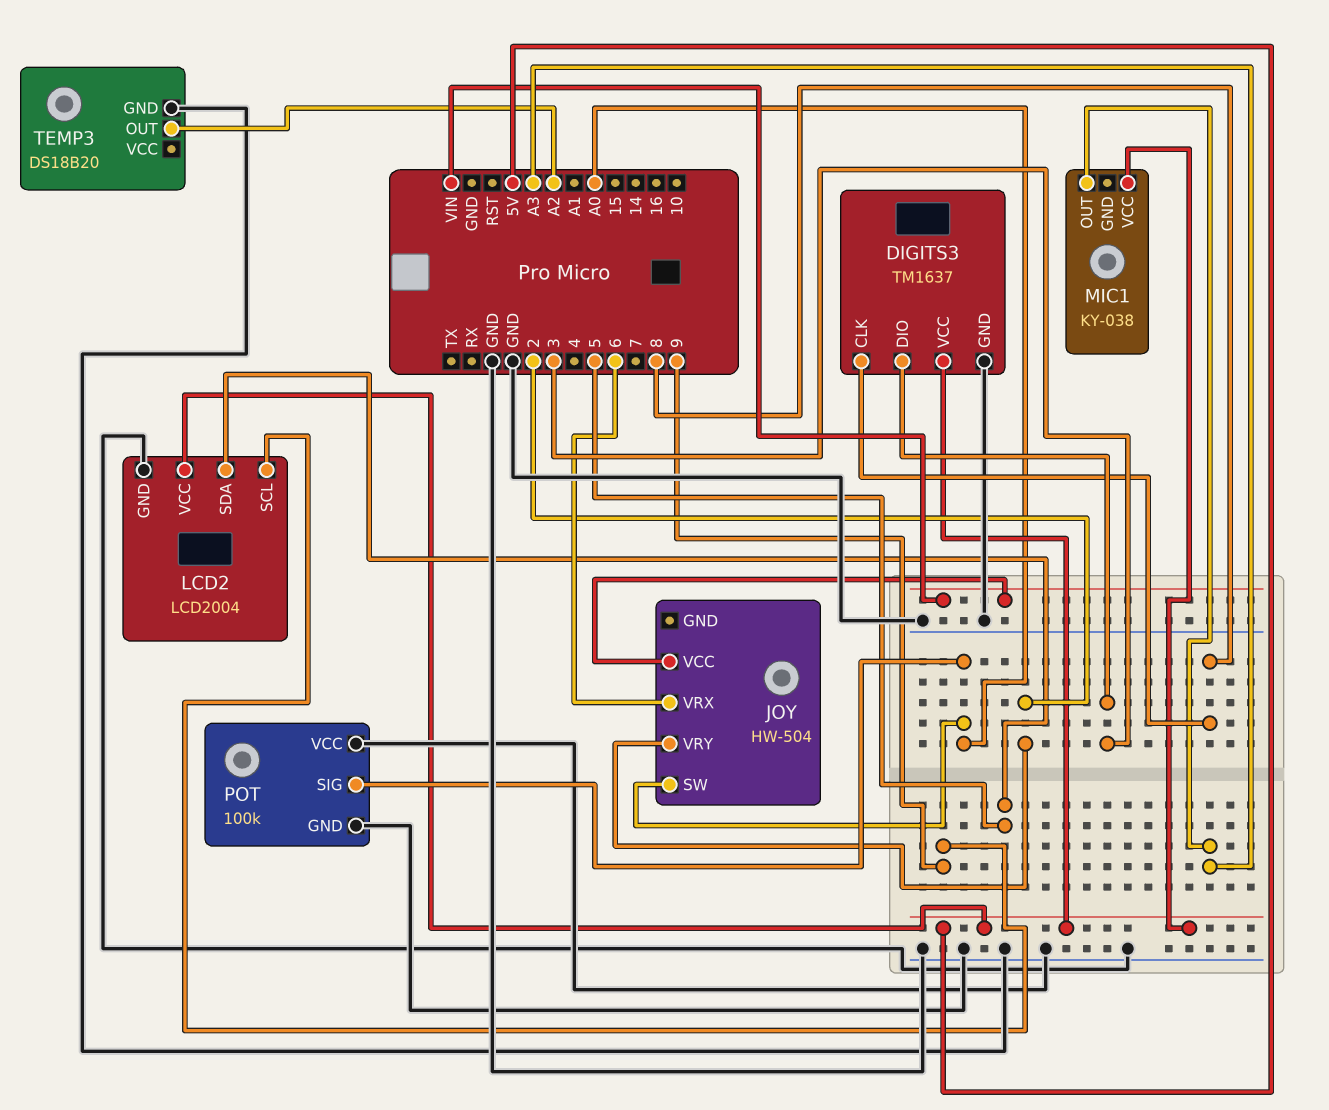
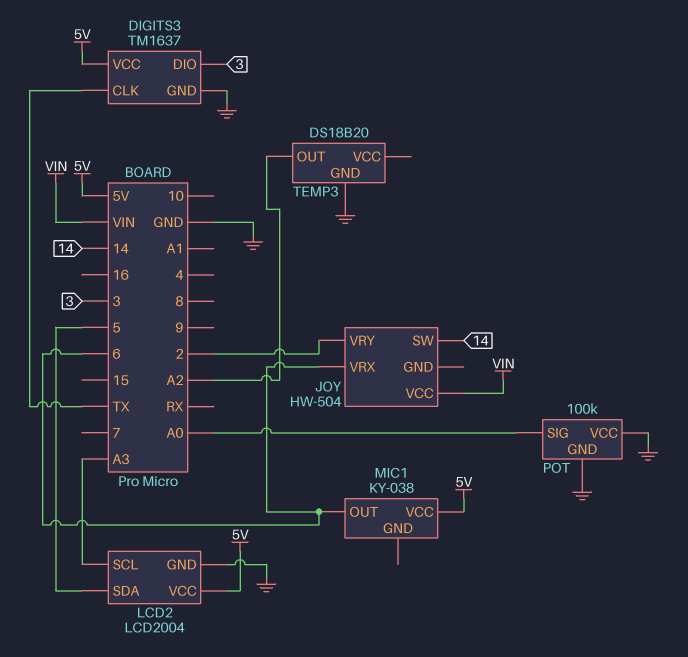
DIGITS3 pin CLK: 8 -> TX
JOY pin SW: A0 -> 14
LCD2 pin SCL: 9 -> A3
MIC1 pin OUT: A3 -> 6

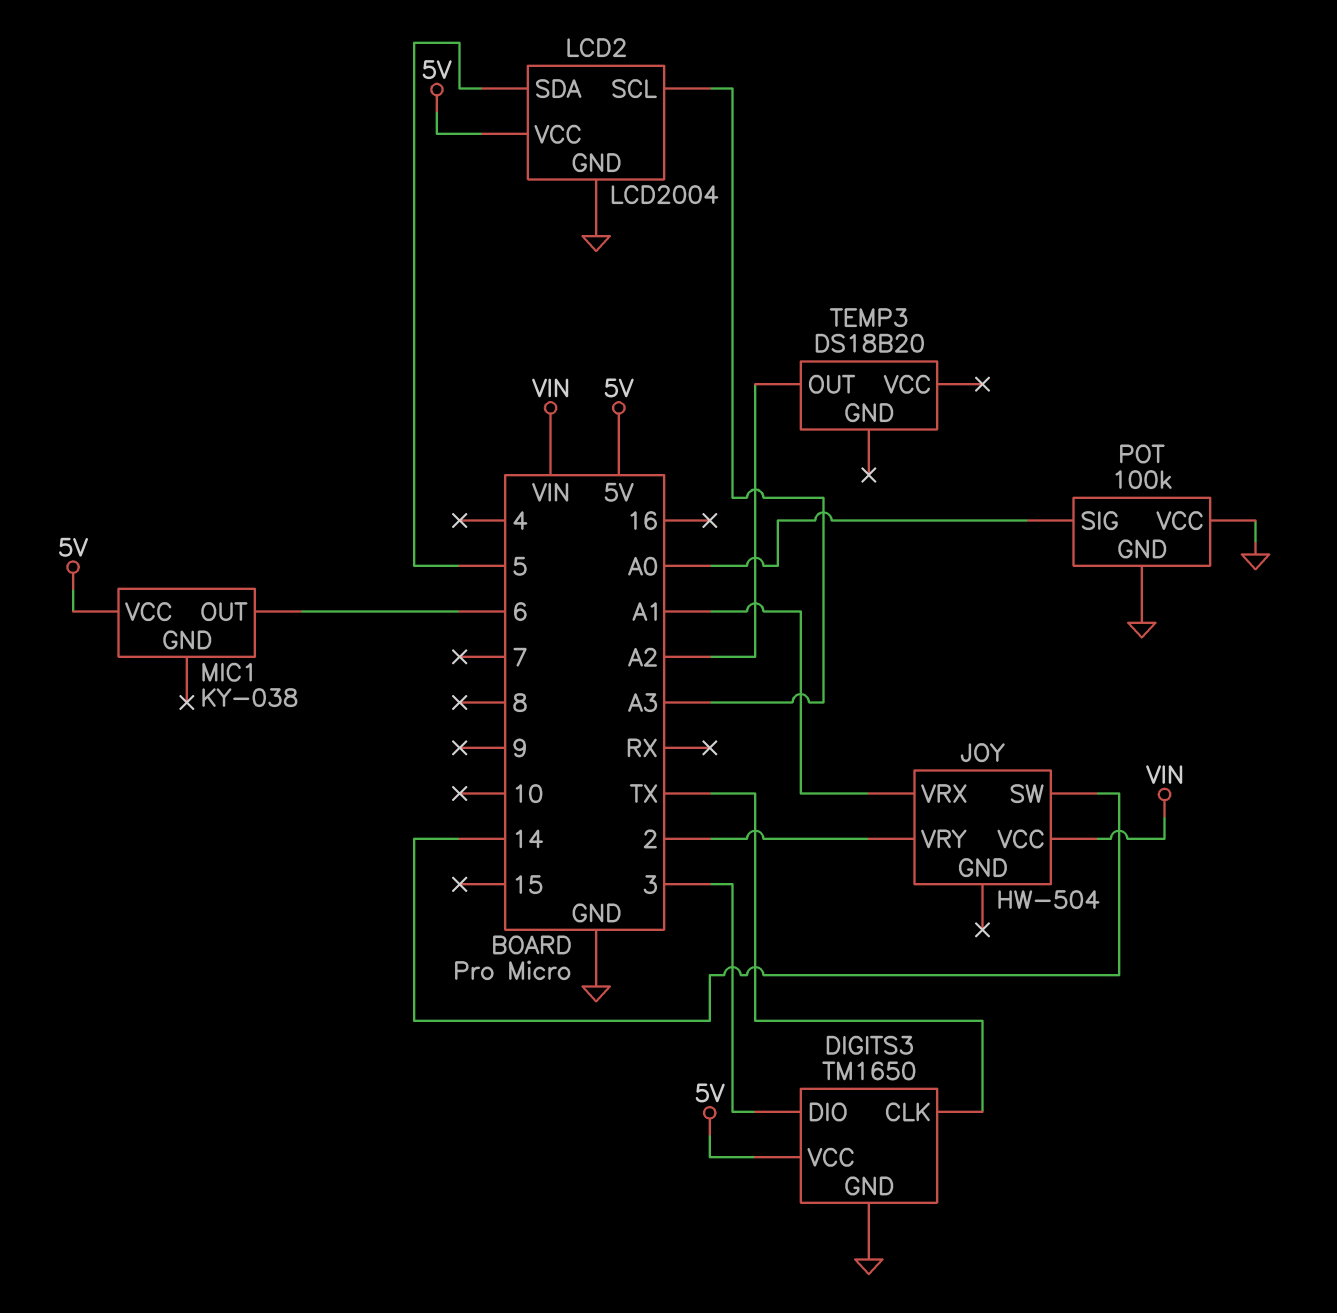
DIGITS3: TM1637 -> TM1650
JOY pin VRX: 6 -> A1
TEMP3 pin GND: GND -> none

